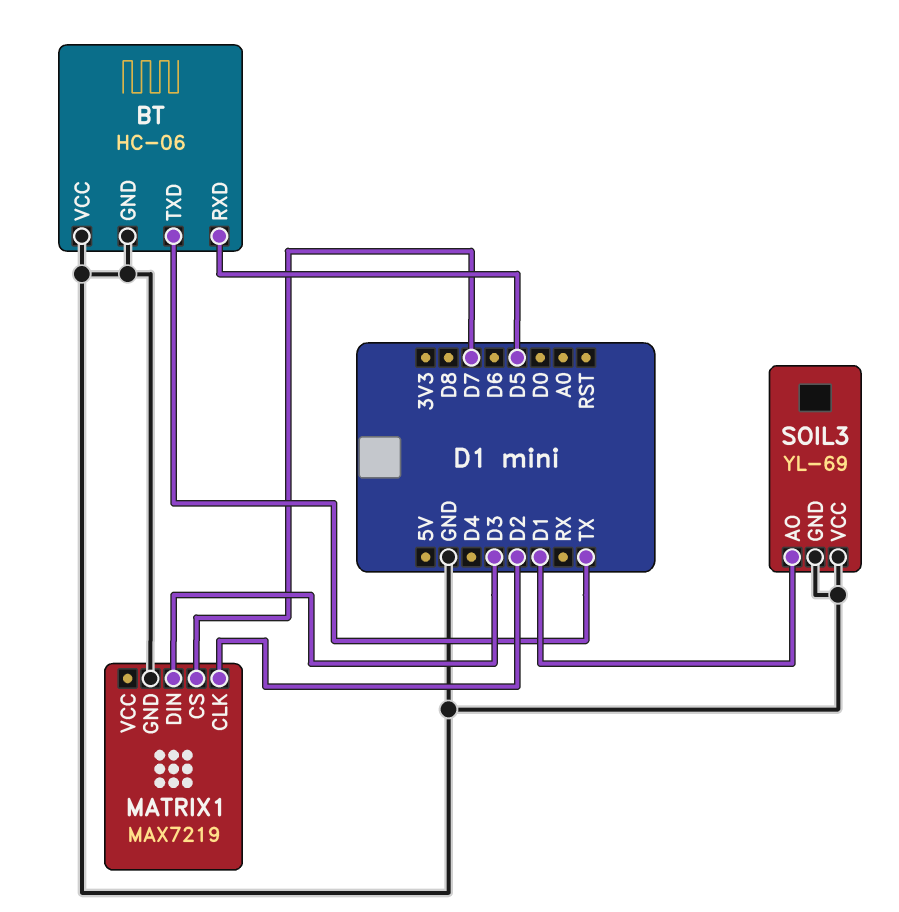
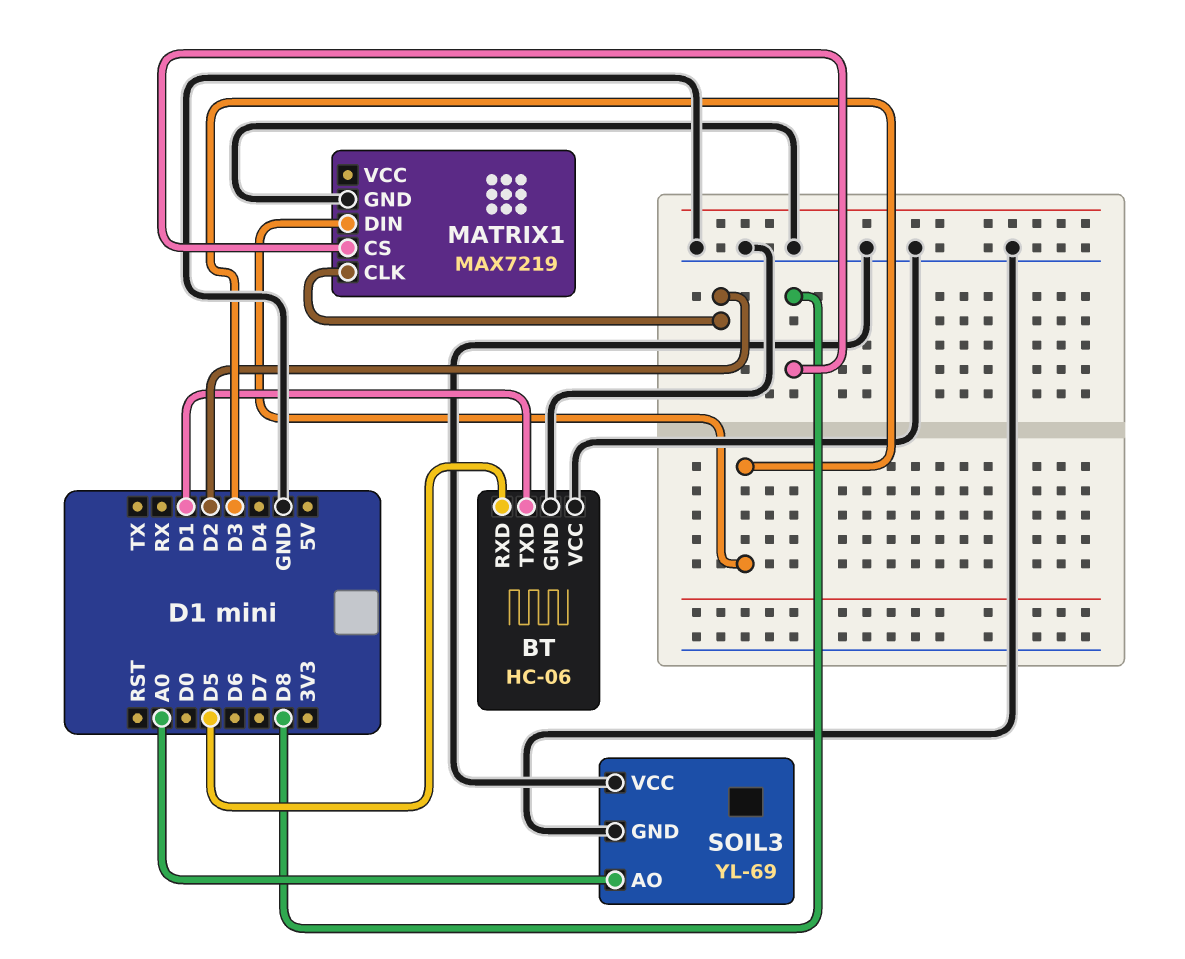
BT pin TXD: TX -> D1
MATRIX1 pin CS: D7 -> D8
SOIL3 pin AO: D1 -> A0

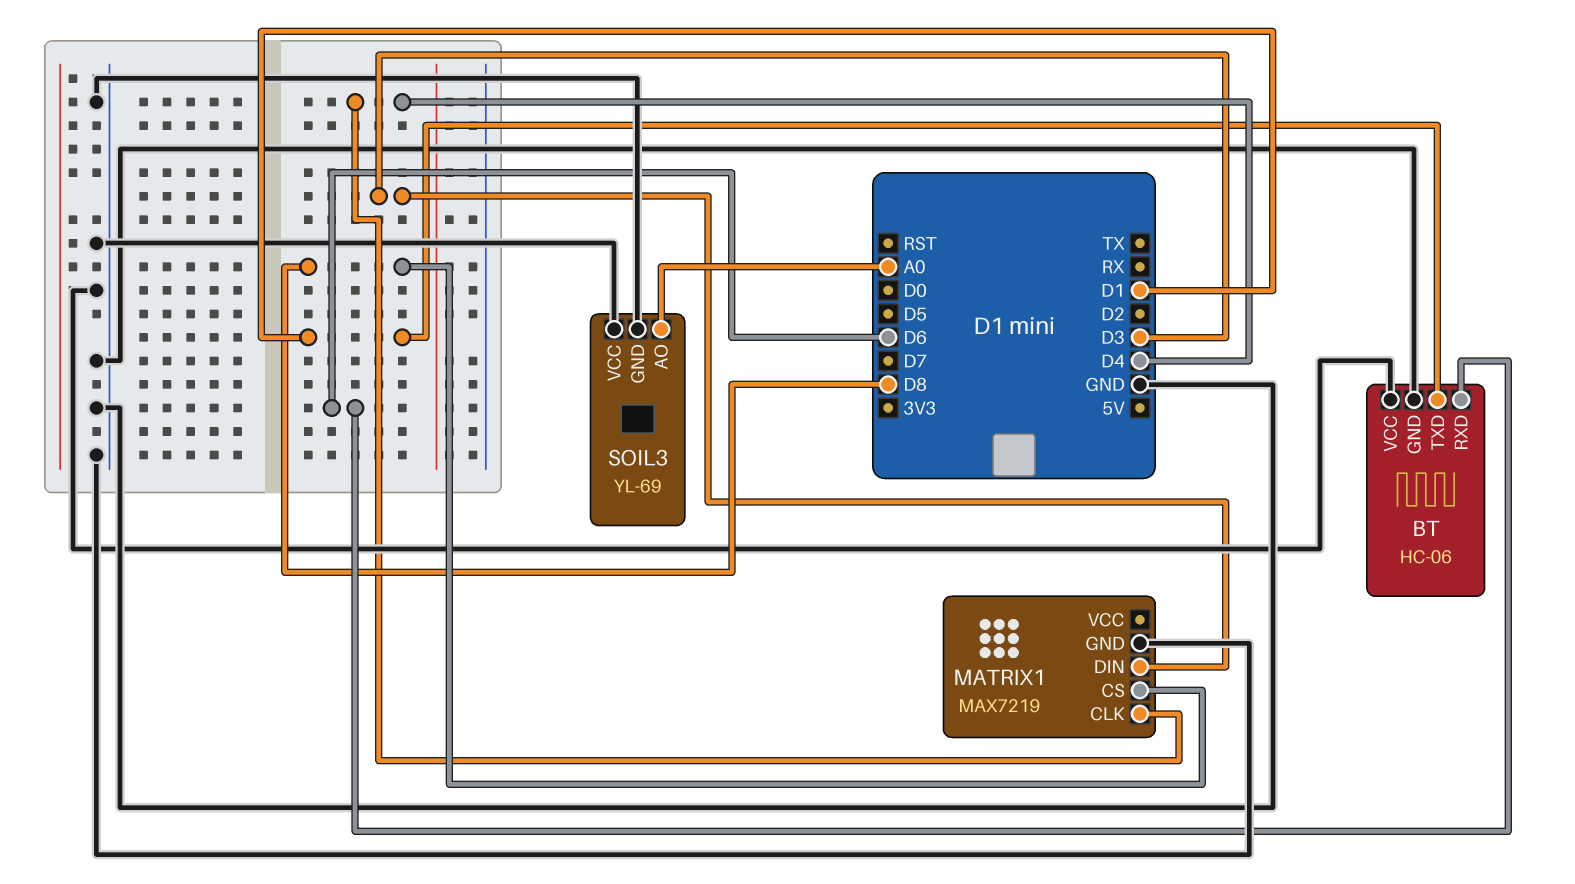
BT pin RXD: D5 -> D6
MATRIX1 pin CLK: D2 -> D4

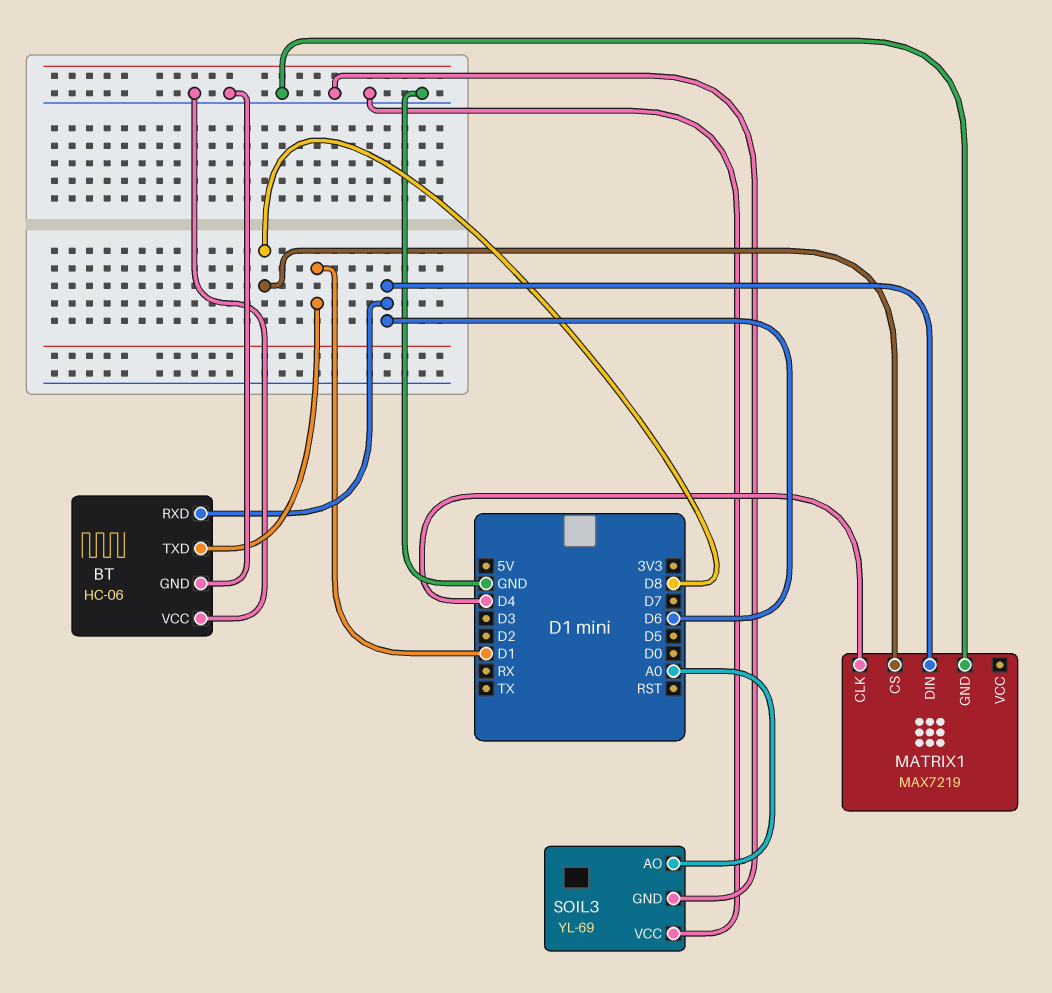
MATRIX1 pin DIN: D3 -> D6

